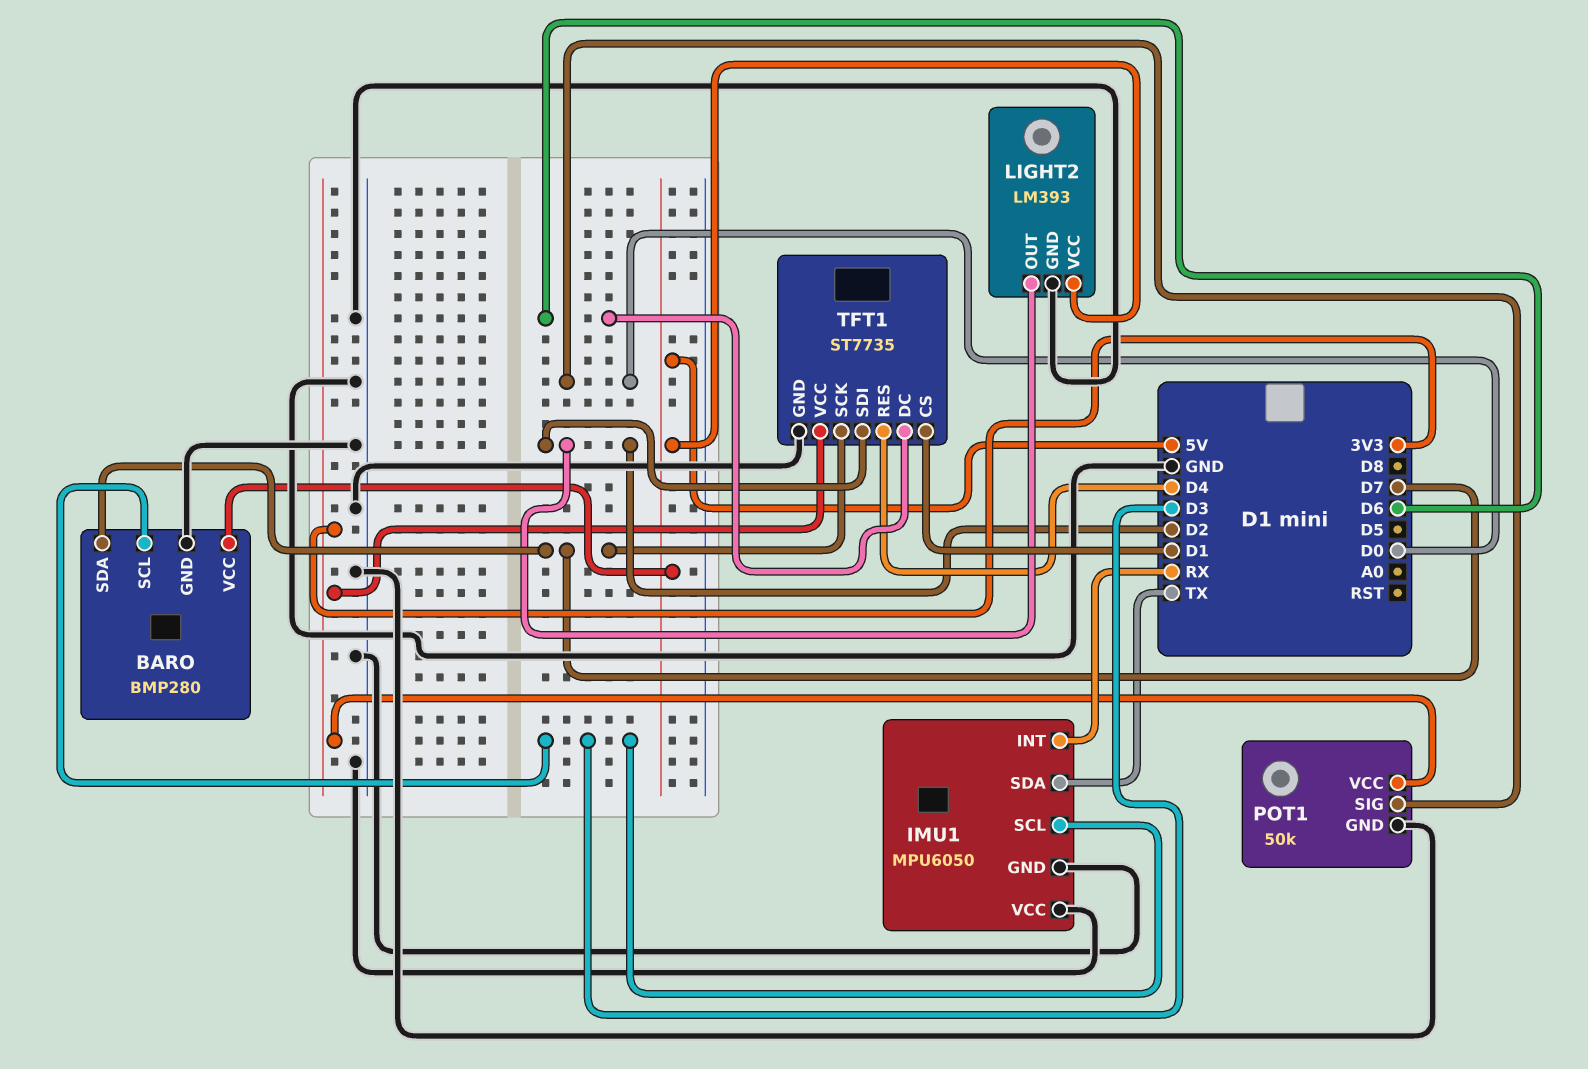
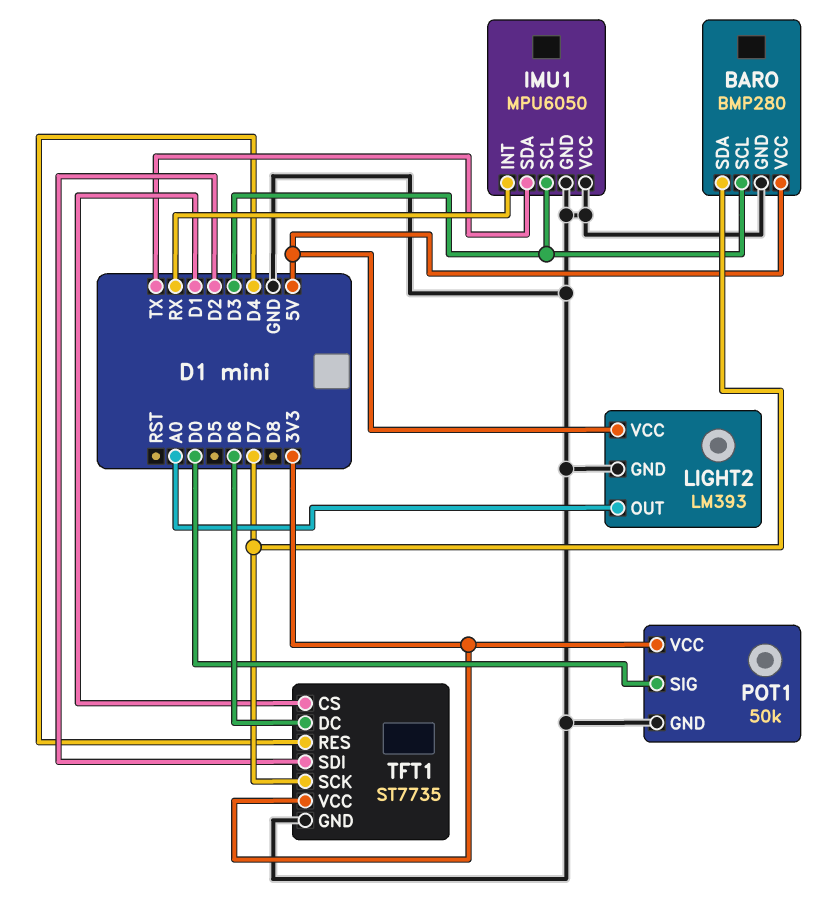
LIGHT2 pin OUT: D2 -> A0

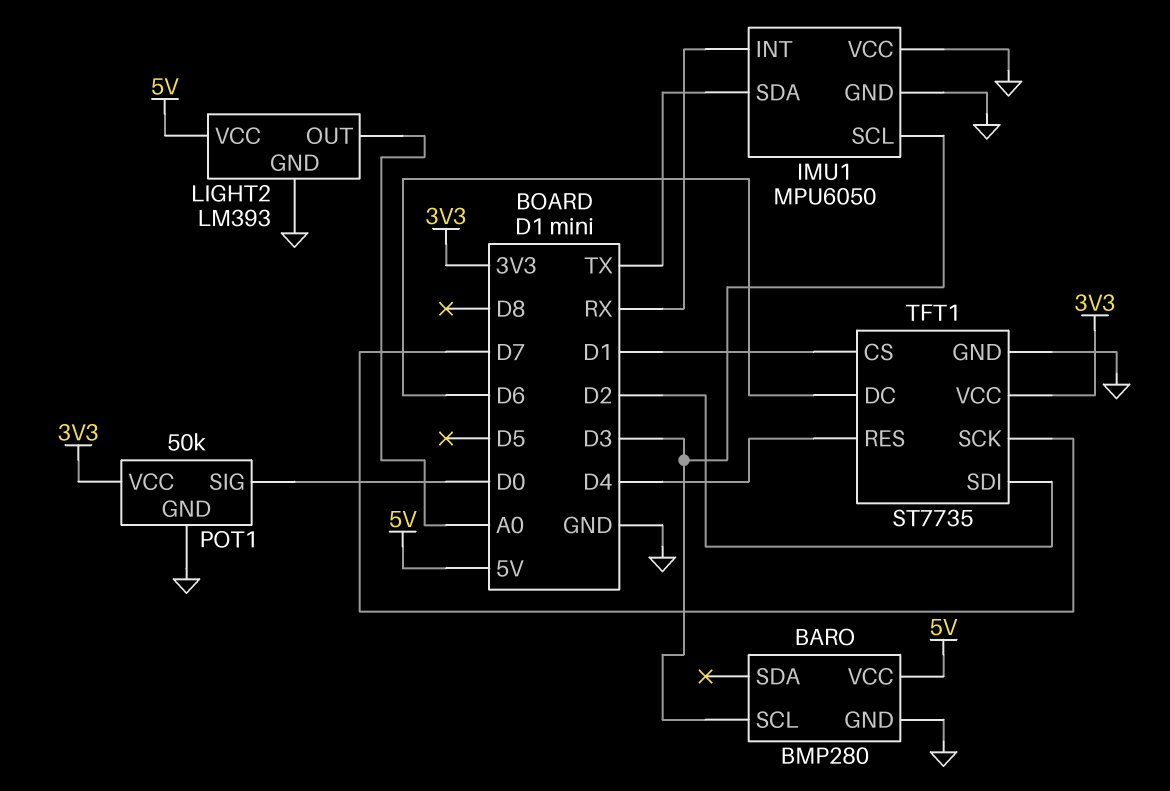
BARO pin SDA: D7 -> none

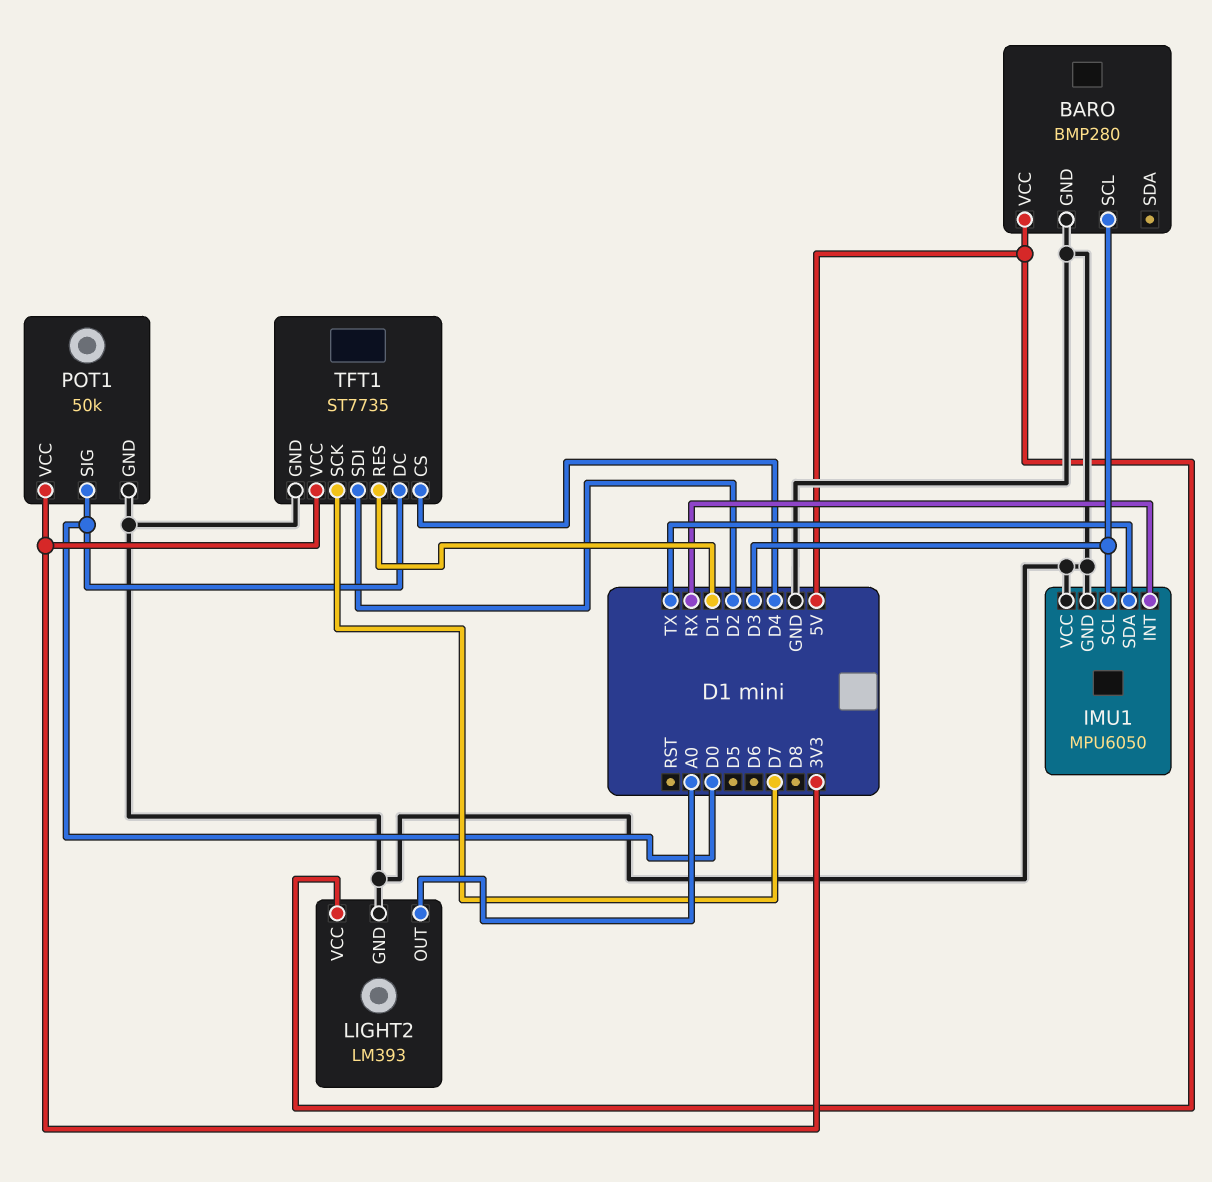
TFT1 pin CS: D1 -> D4
TFT1 pin DC: D6 -> D0
TFT1 pin RES: D4 -> D1

